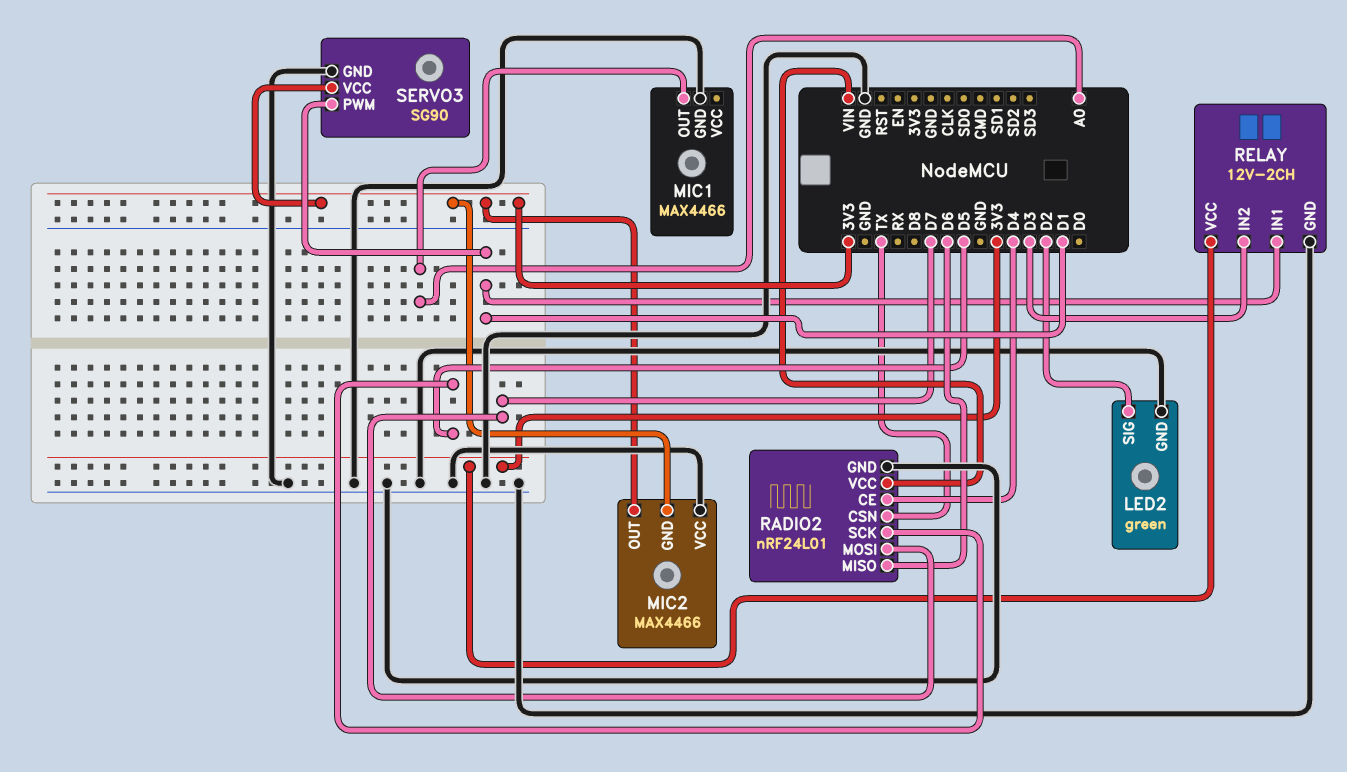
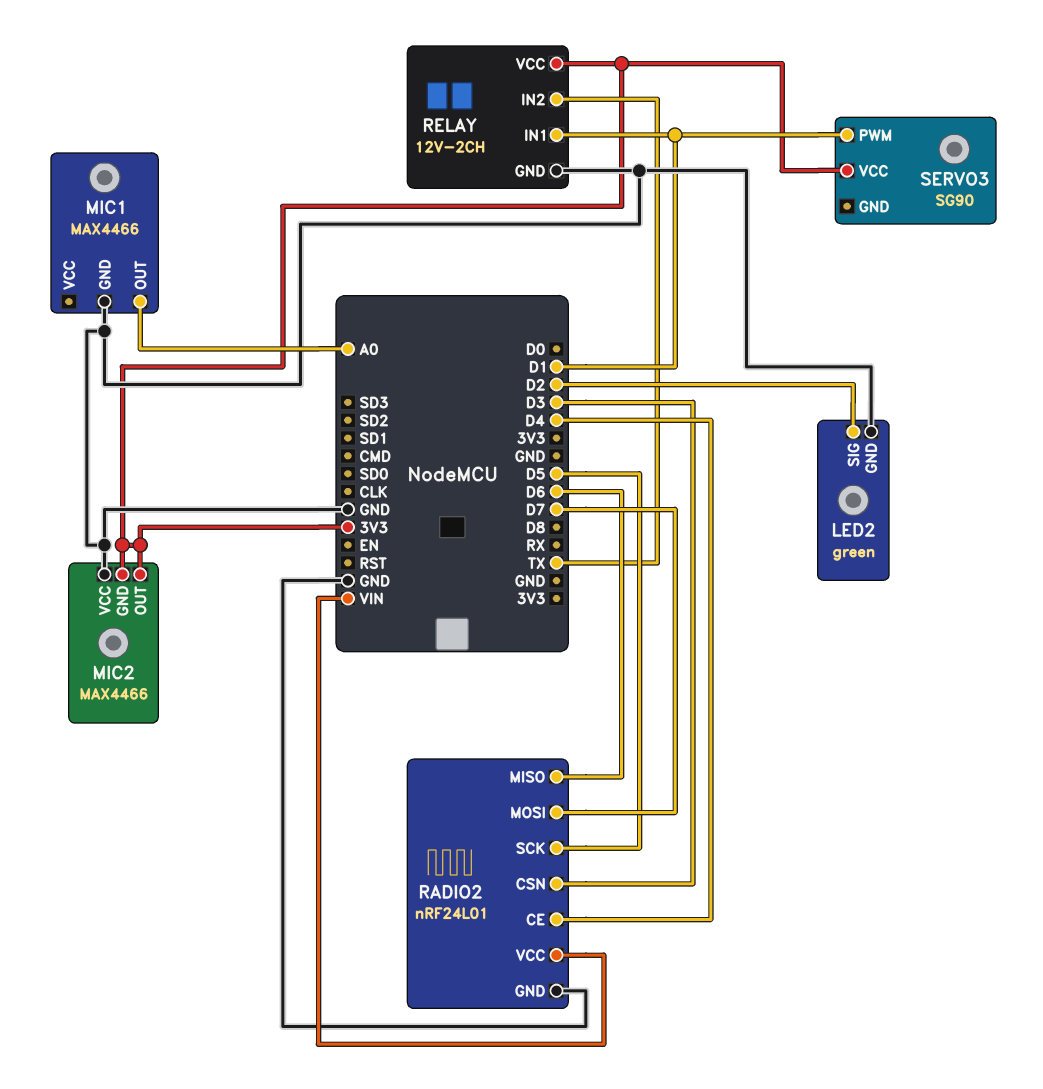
RADIO2 pin CSN: TX -> D3
RELAY pin IN2: D3 -> TX
SERVO3 pin GND: GND -> none

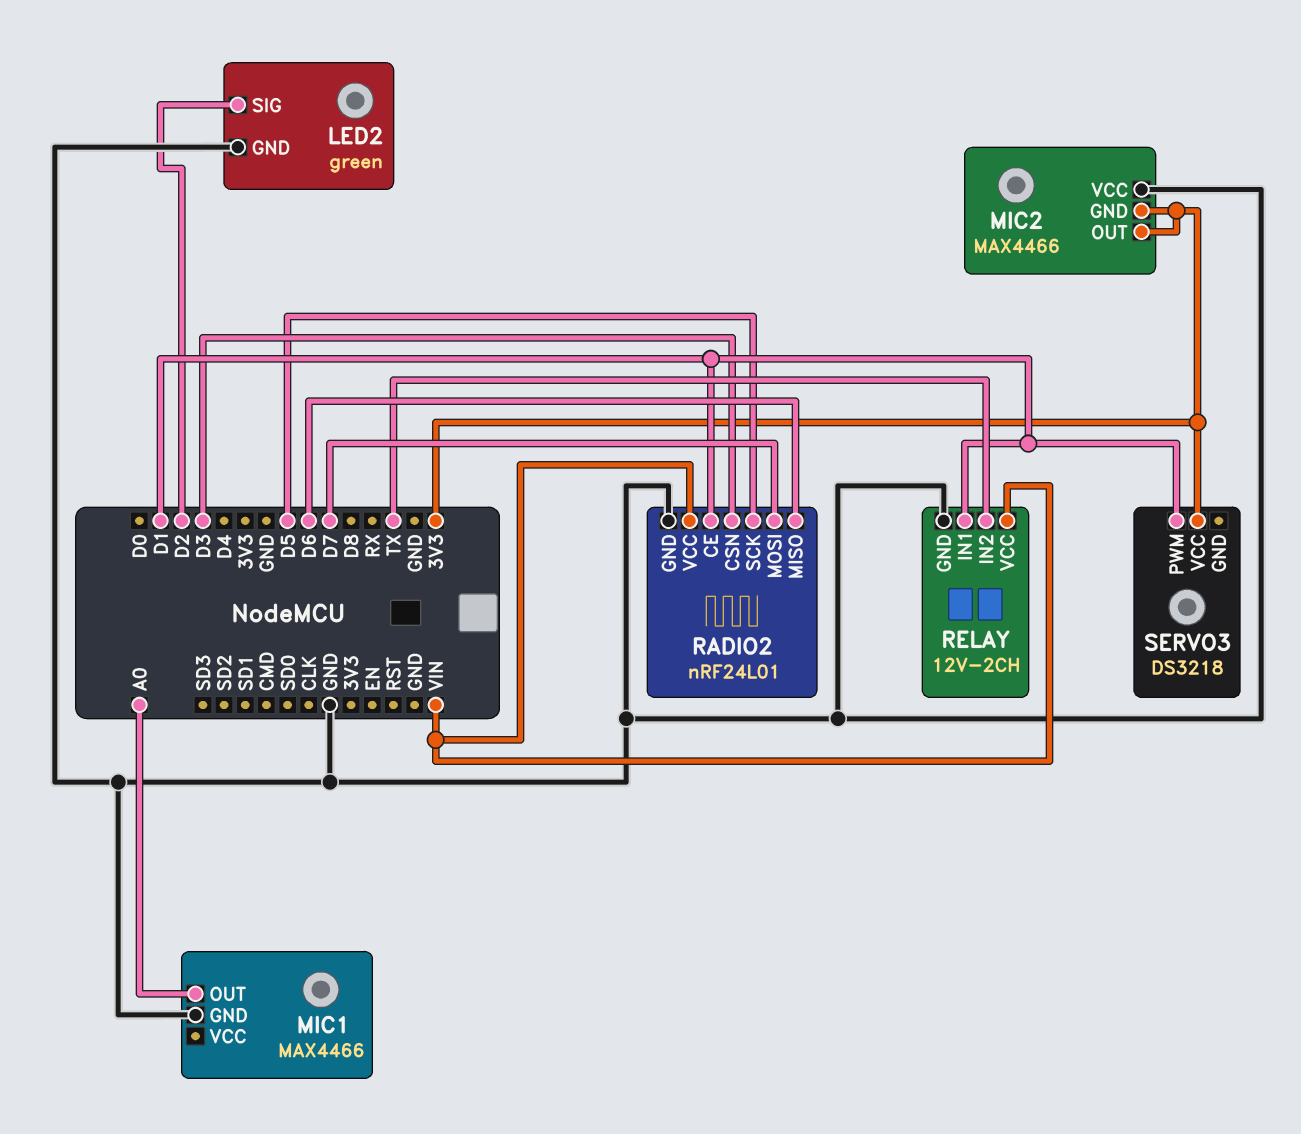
RADIO2 pin CE: D4 -> D1
RELAY pin VCC: 3V3 -> VIN
SERVO3: SG90 -> DS3218

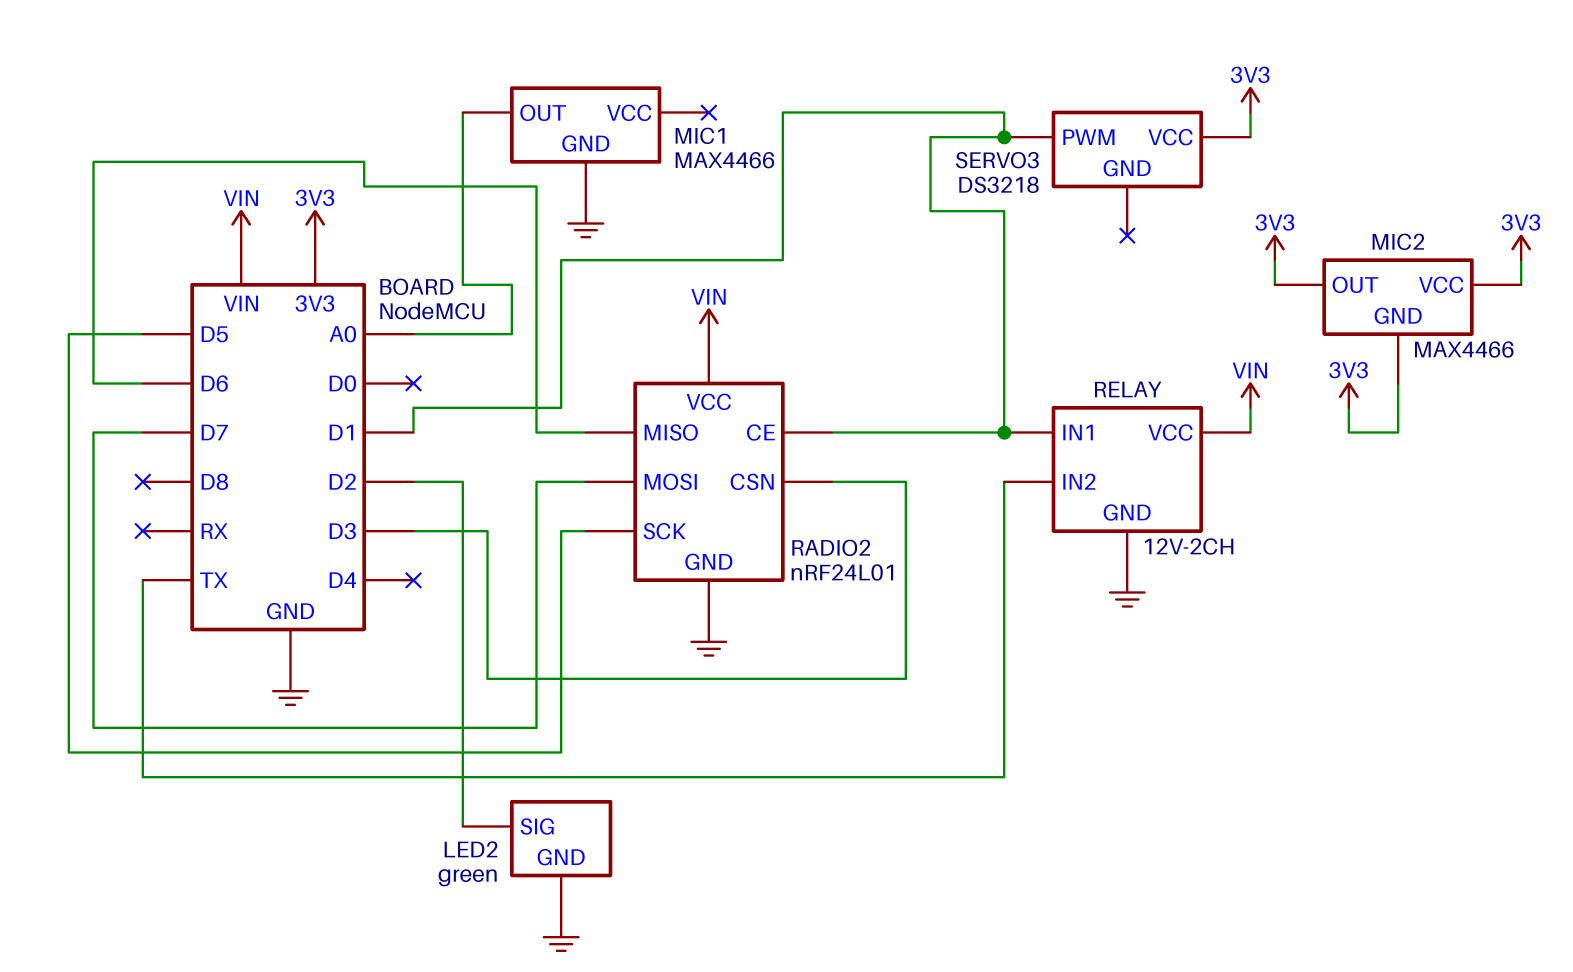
MIC2 pin VCC: GND -> 3V3

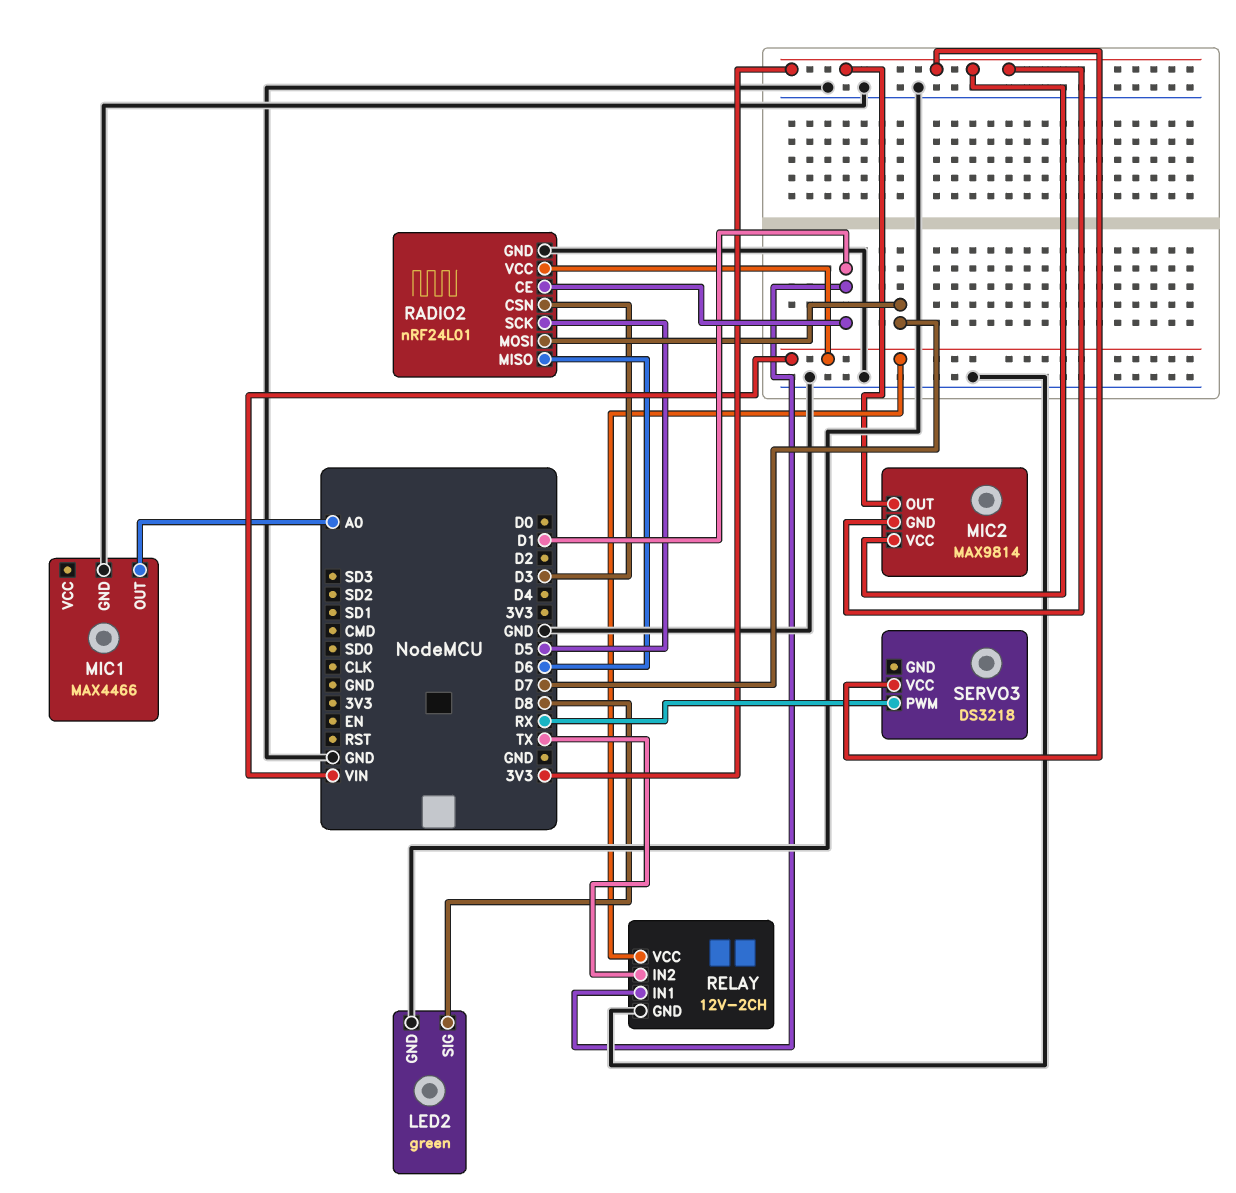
LED2 pin SIG: D2 -> D8
MIC2: MAX4466 -> MAX9814
SERVO3 pin PWM: D1 -> RX

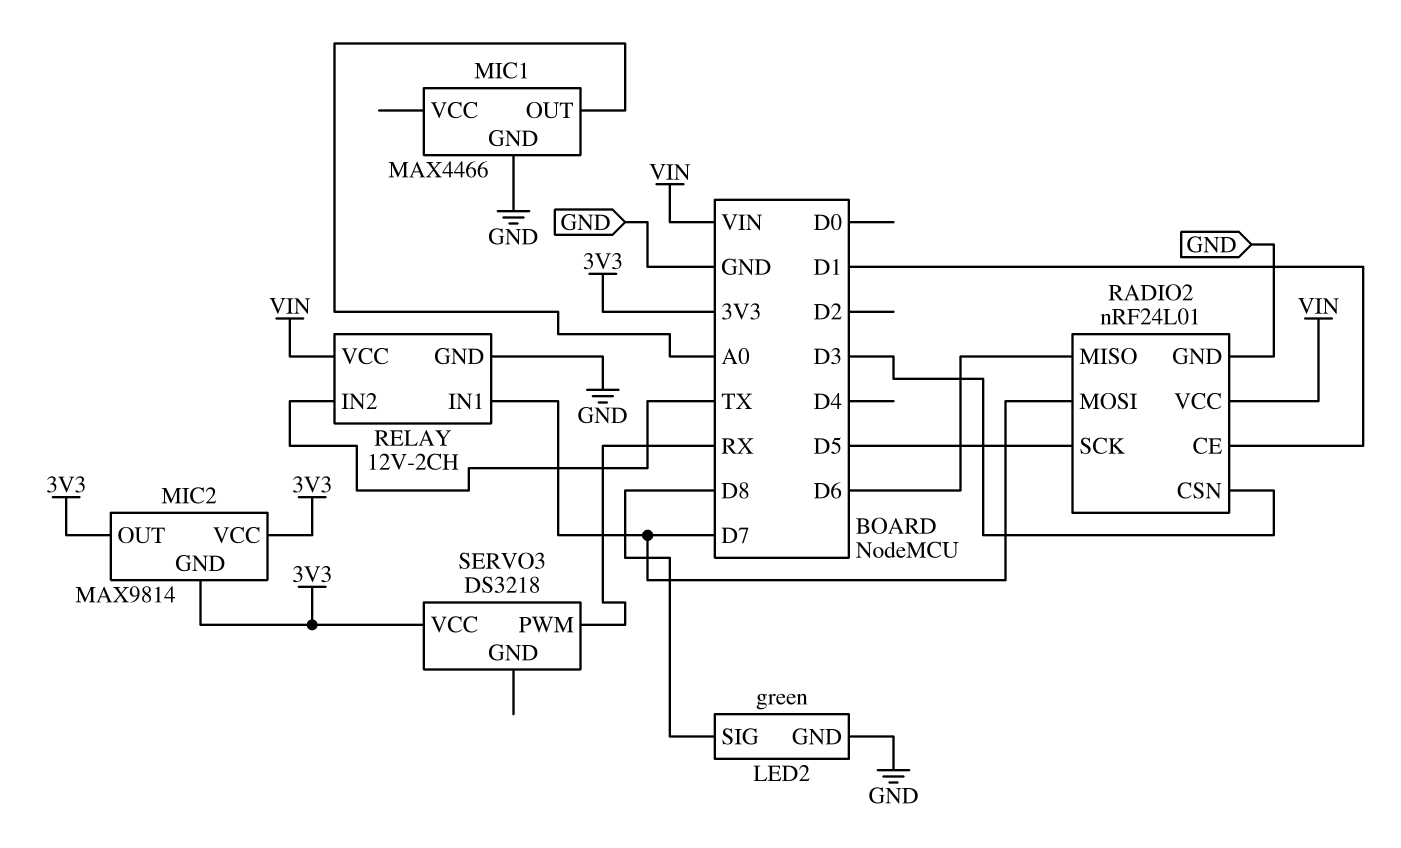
RELAY pin IN1: D1 -> D7

